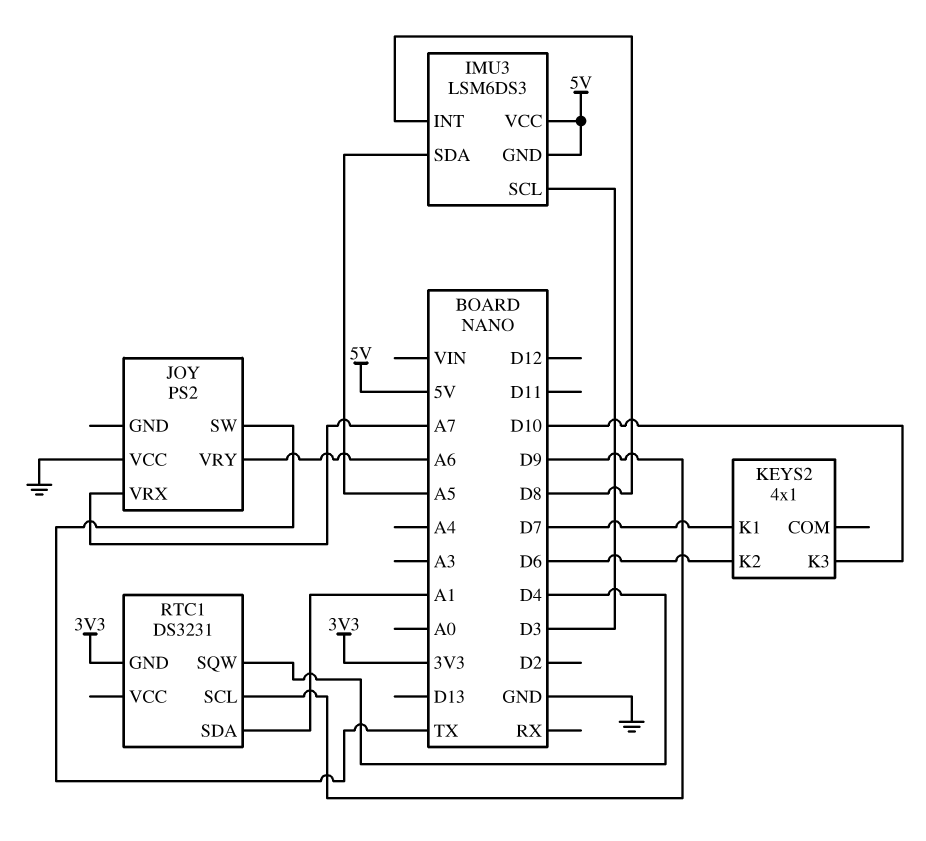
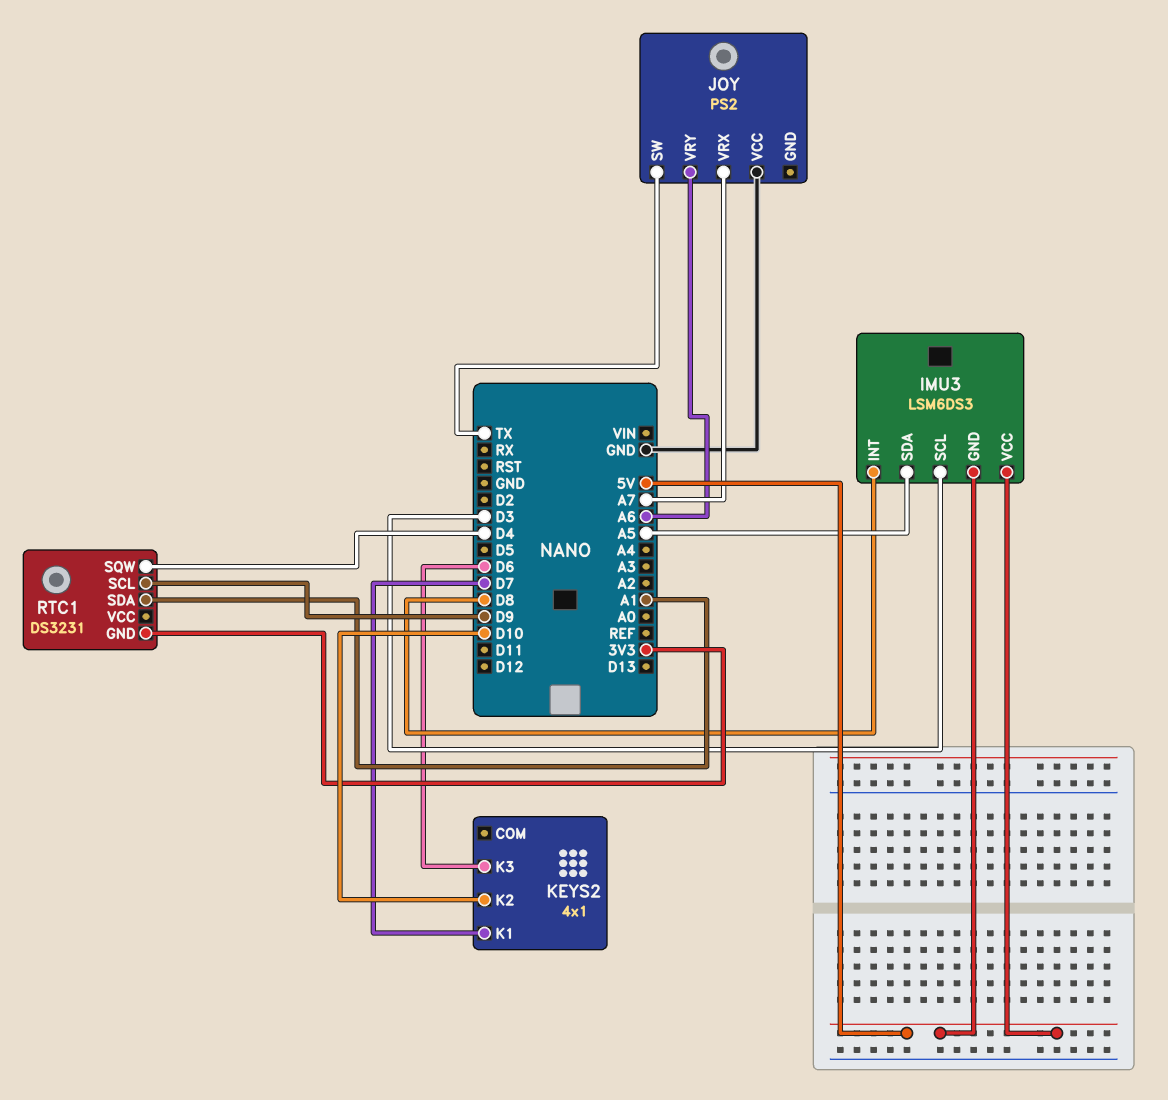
KEYS2 pin K2: D6 -> D10
KEYS2 pin K3: D10 -> D6

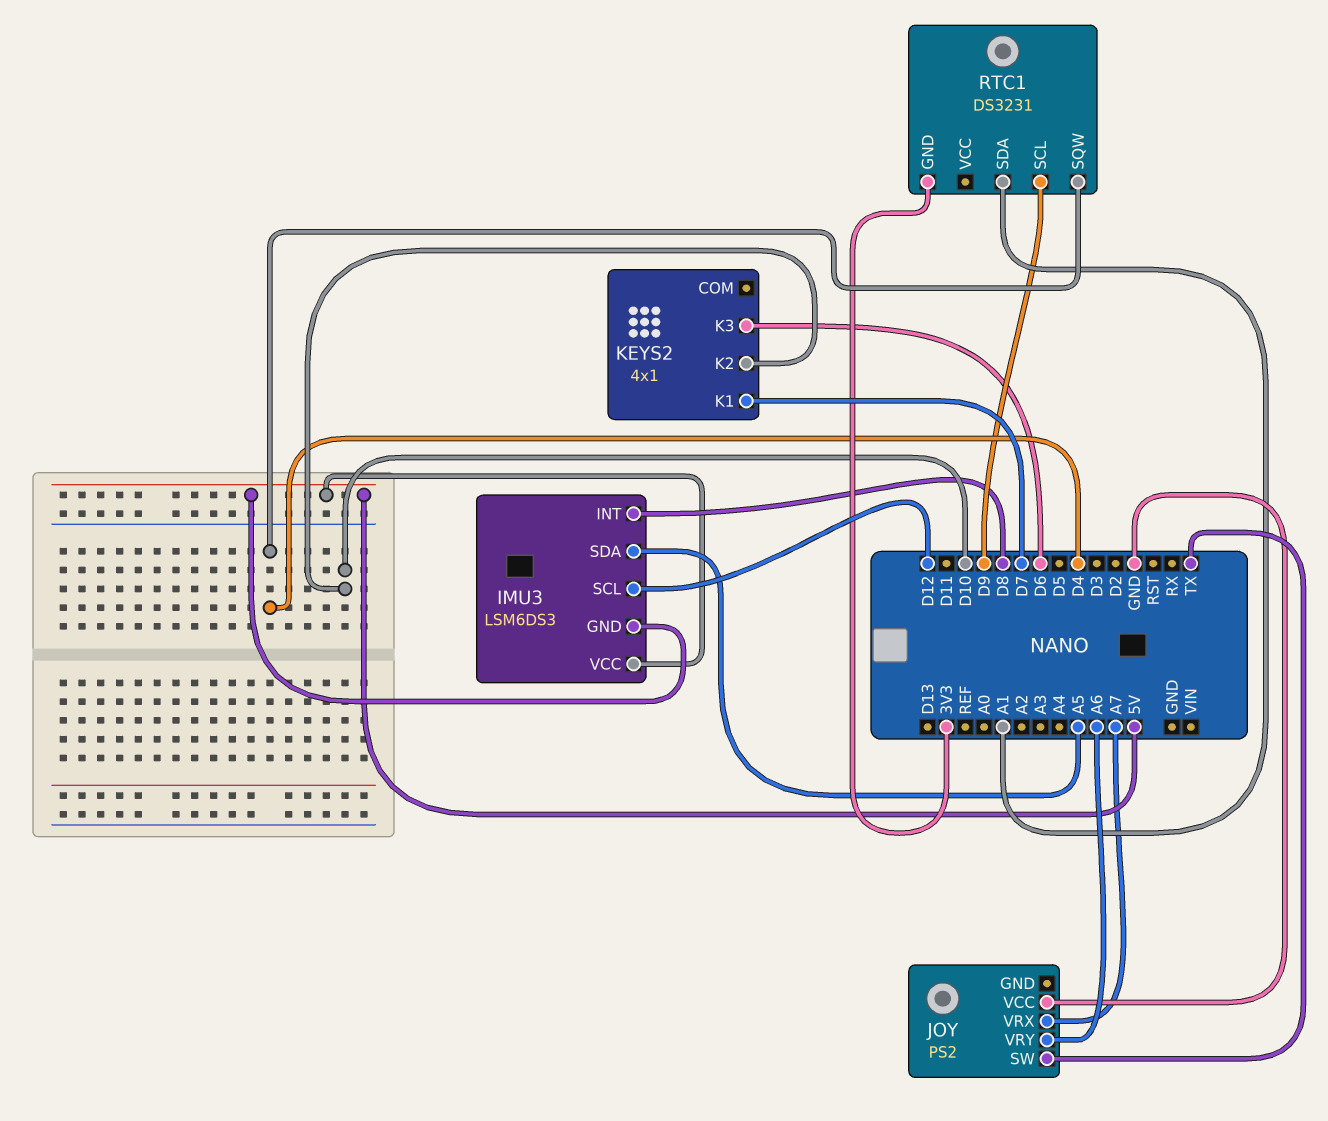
IMU3 pin SCL: D3 -> D12

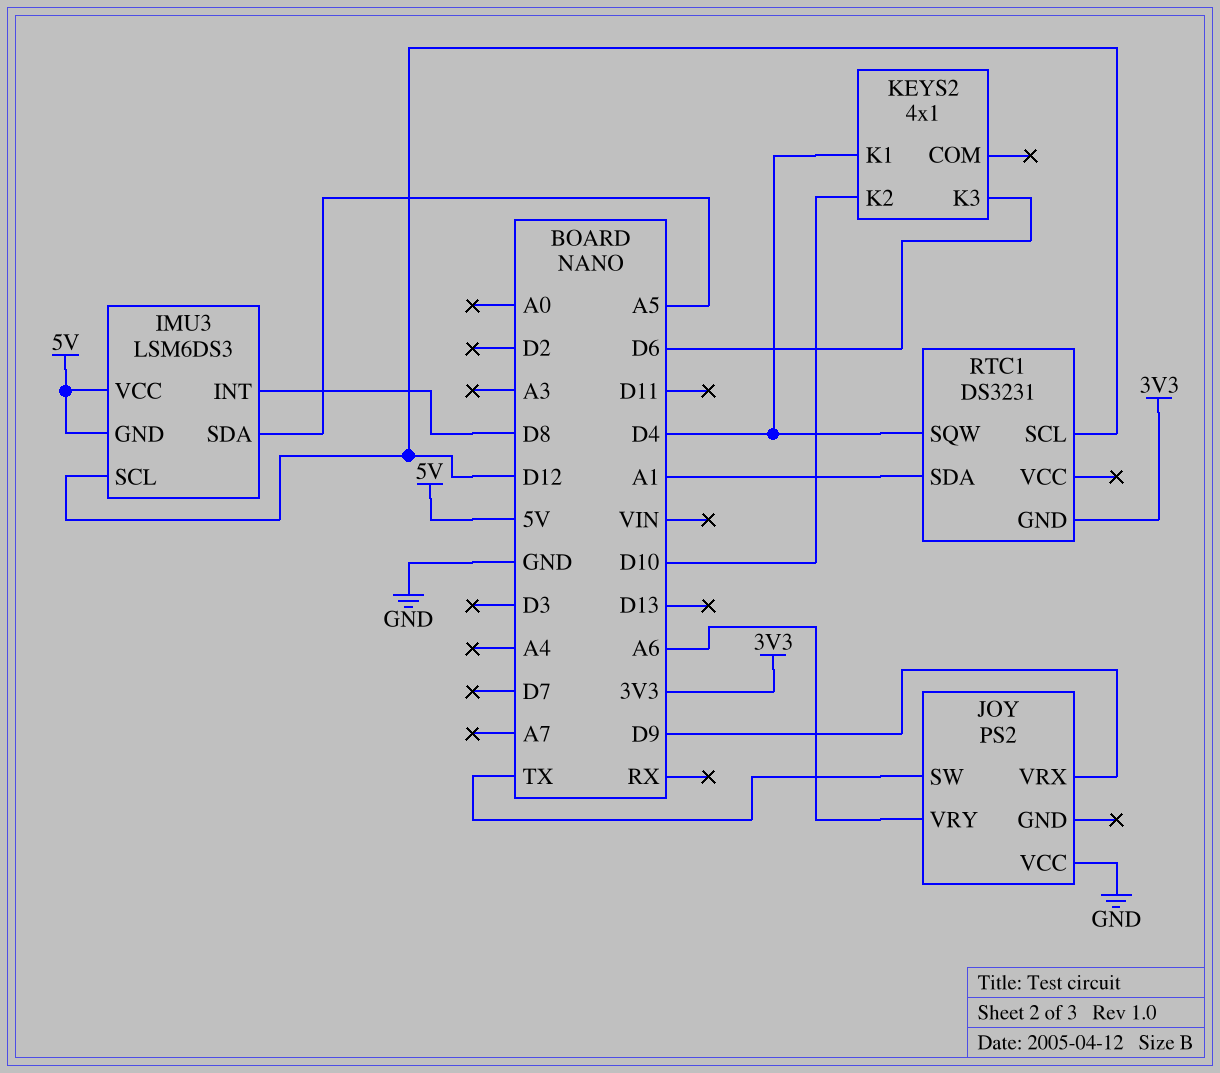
JOY pin VRX: A7 -> D9
KEYS2 pin K1: D7 -> D4
RTC1 pin SCL: D9 -> D12

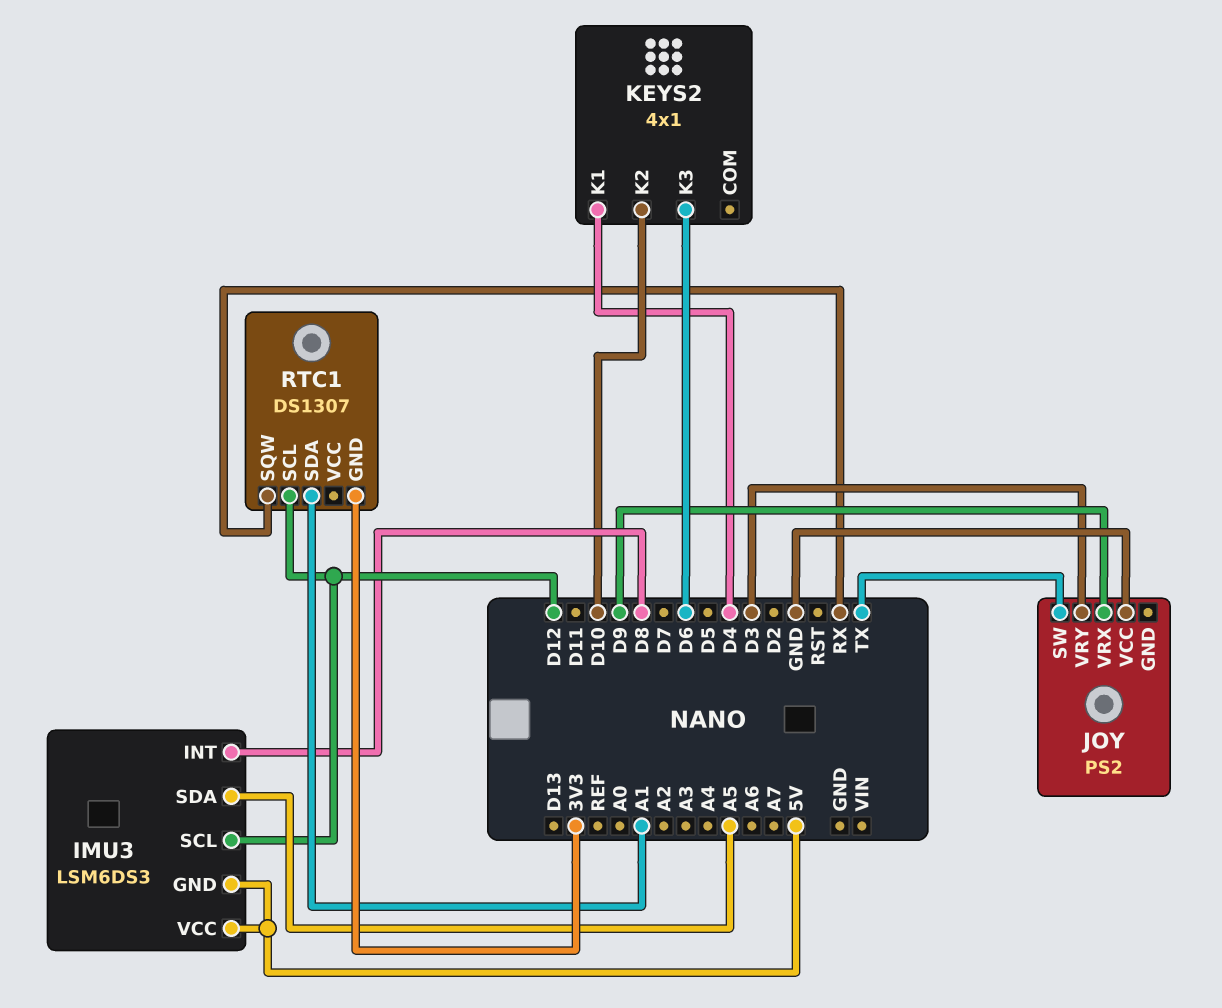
JOY pin VRY: A6 -> D3
RTC1: DS3231 -> DS1307
RTC1 pin SQW: D4 -> RX

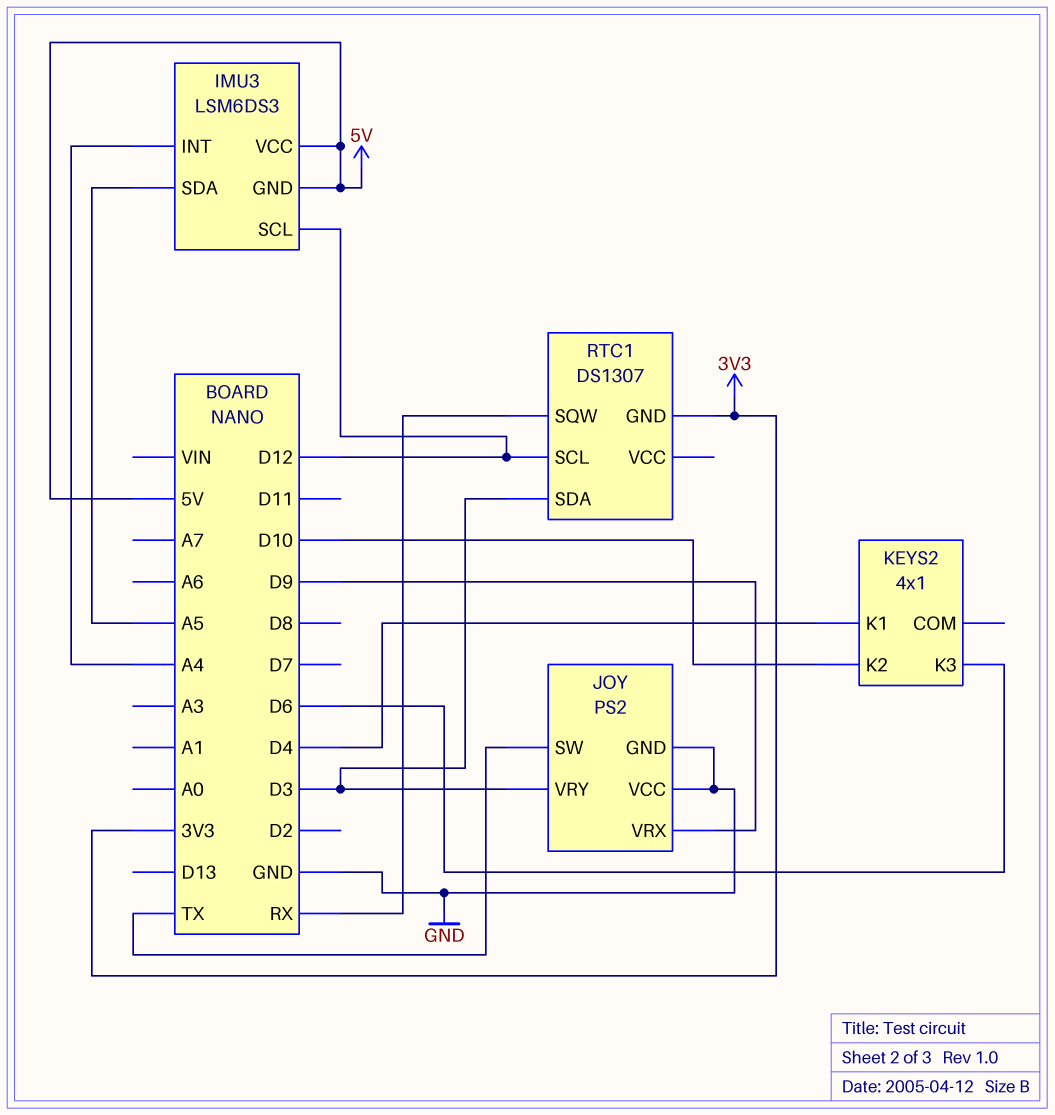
IMU3 pin INT: D8 -> A4
JOY pin GND: none -> GND
RTC1 pin SDA: A1 -> D3

